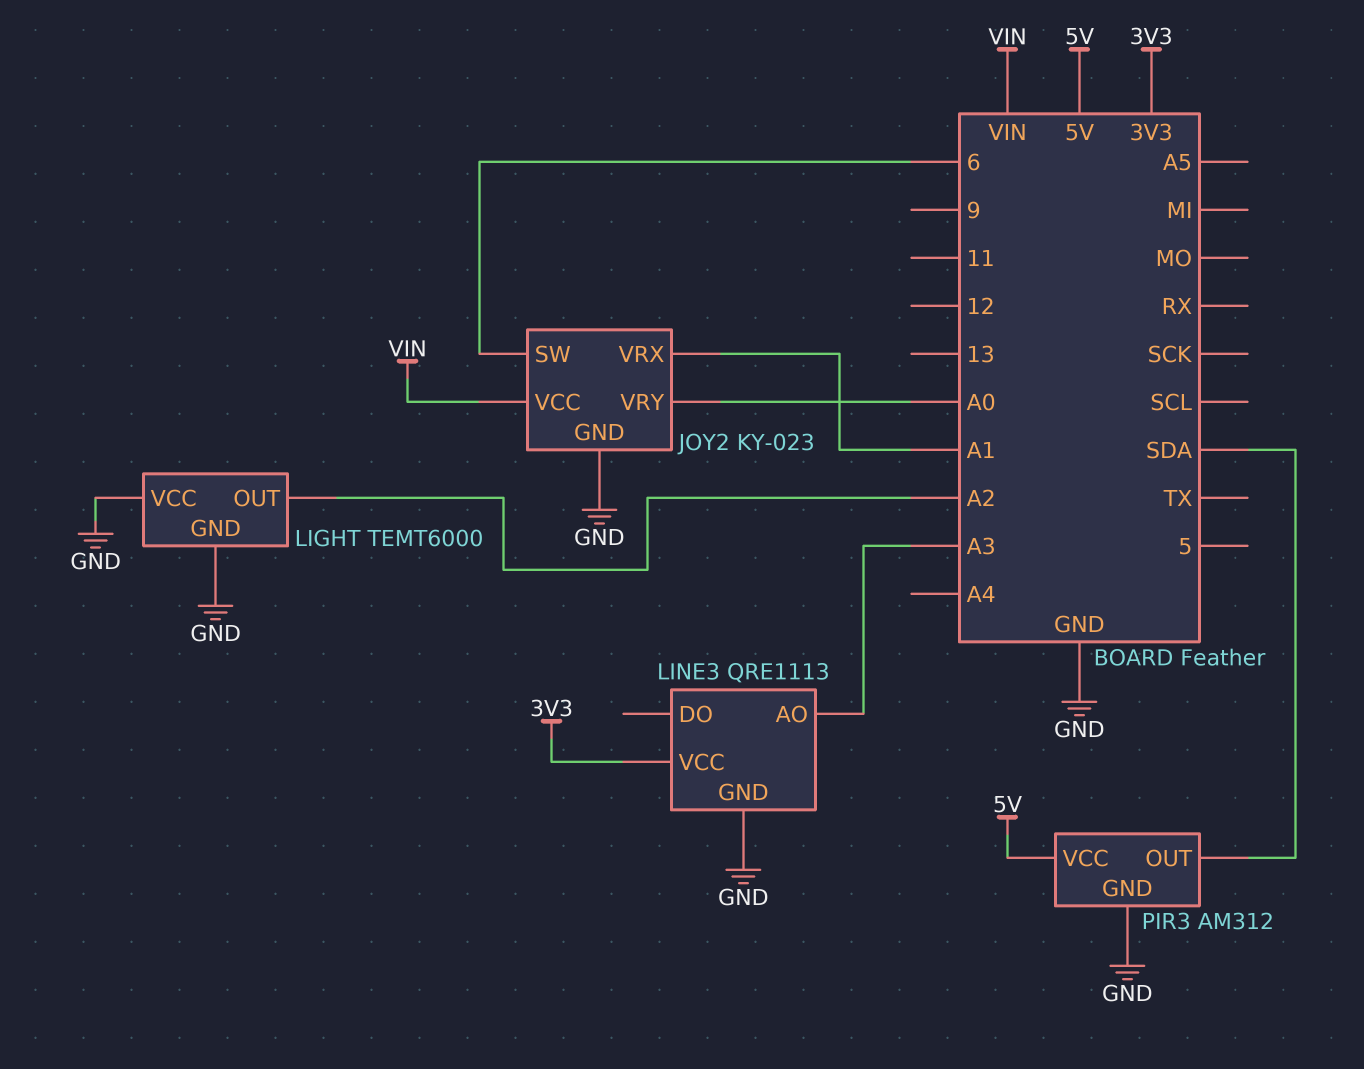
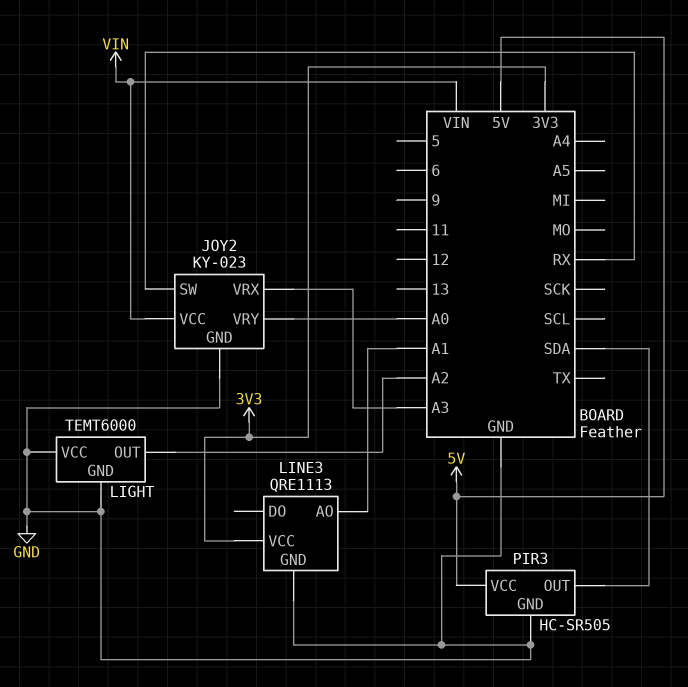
JOY2 pin SW: 6 -> RX
JOY2 pin VRX: A1 -> A3
LINE3 pin AO: A3 -> A1
PIR3: AM312 -> HC-SR505

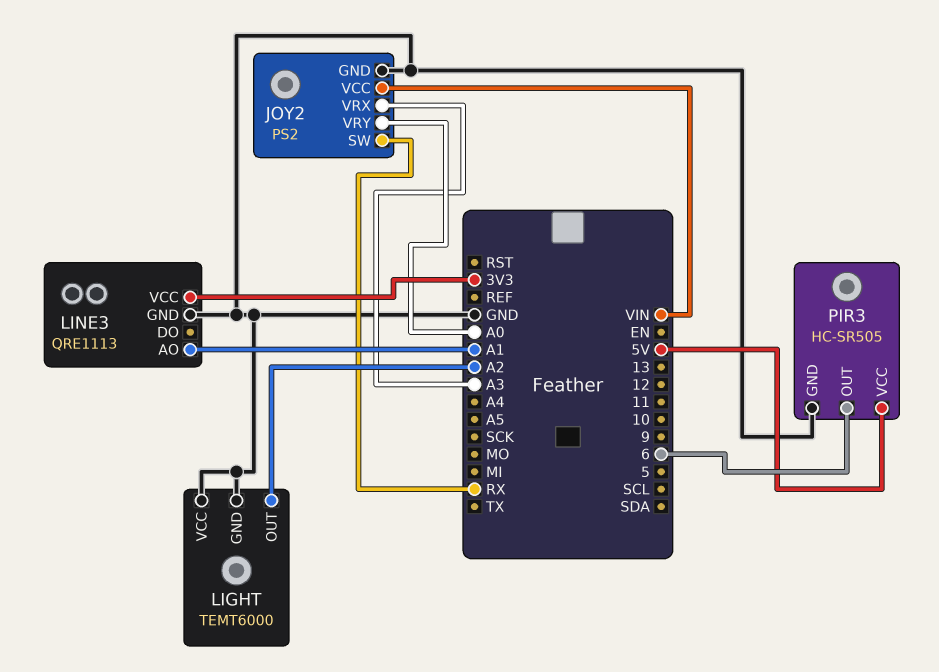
JOY2: KY-023 -> PS2
PIR3 pin OUT: SDA -> 6

